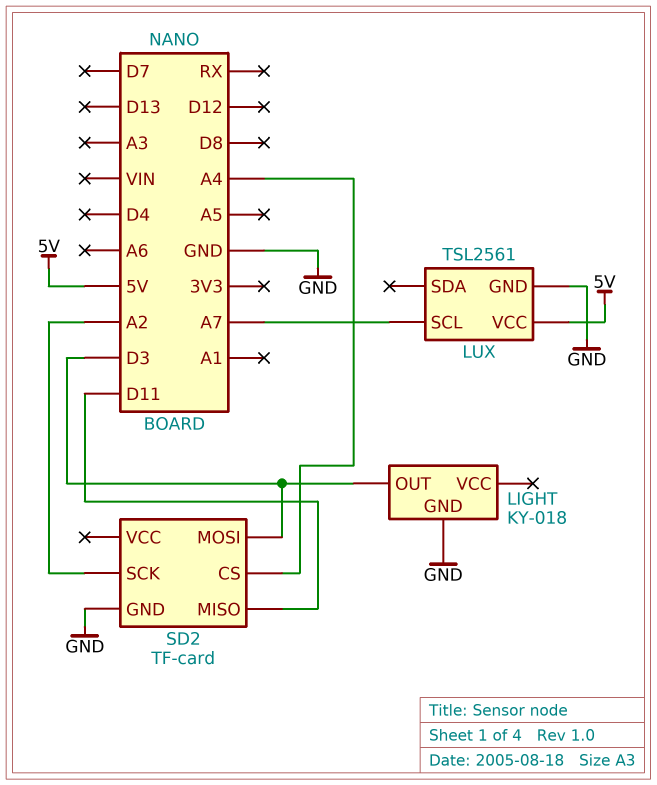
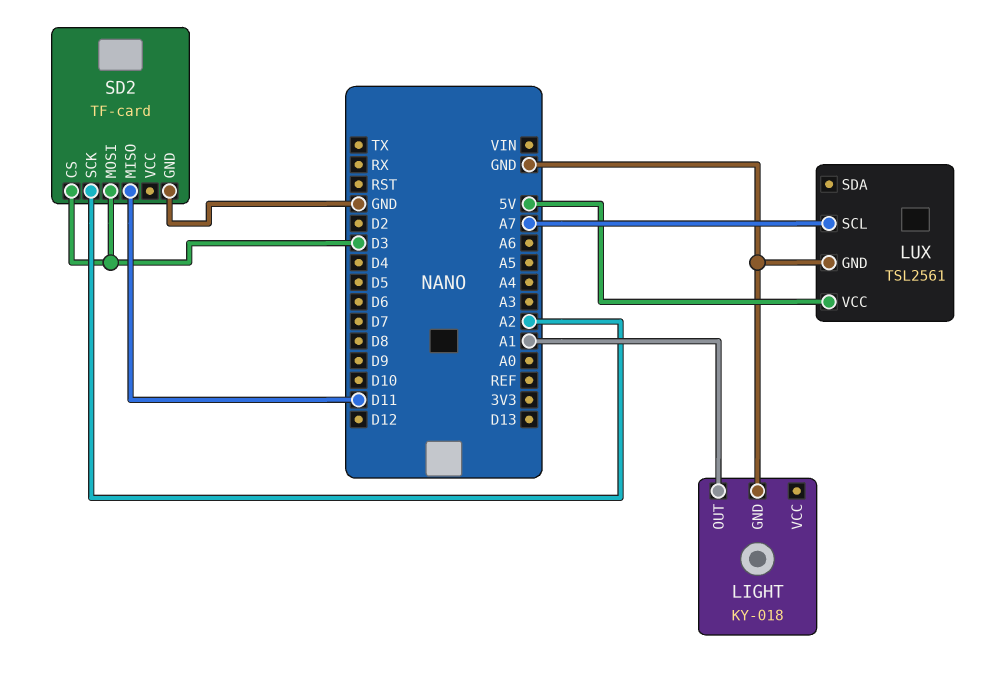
LIGHT pin OUT: D3 -> A1
SD2 pin CS: A4 -> D3

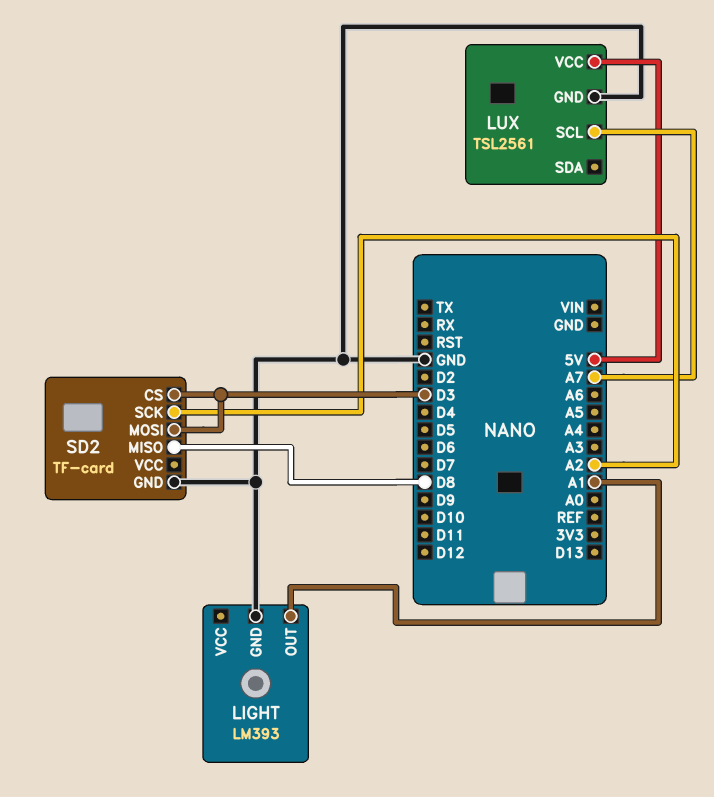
LIGHT: KY-018 -> LM393
SD2 pin MISO: D11 -> D8

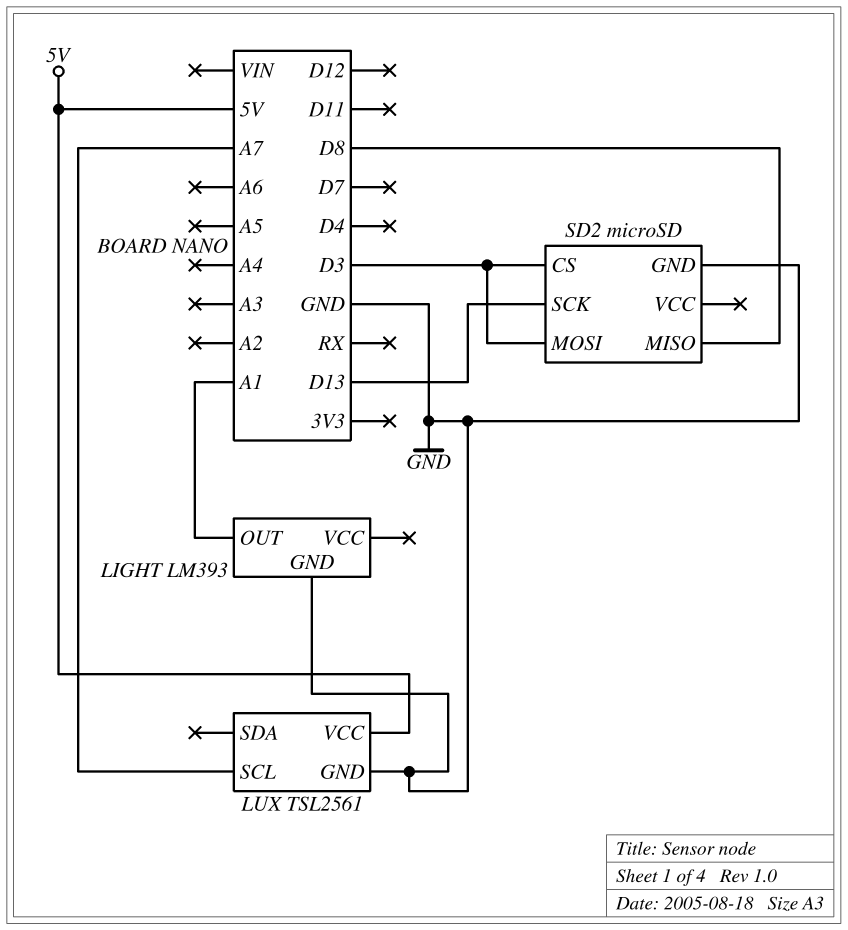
SD2: TF-card -> microSD
SD2 pin SCK: A2 -> D13

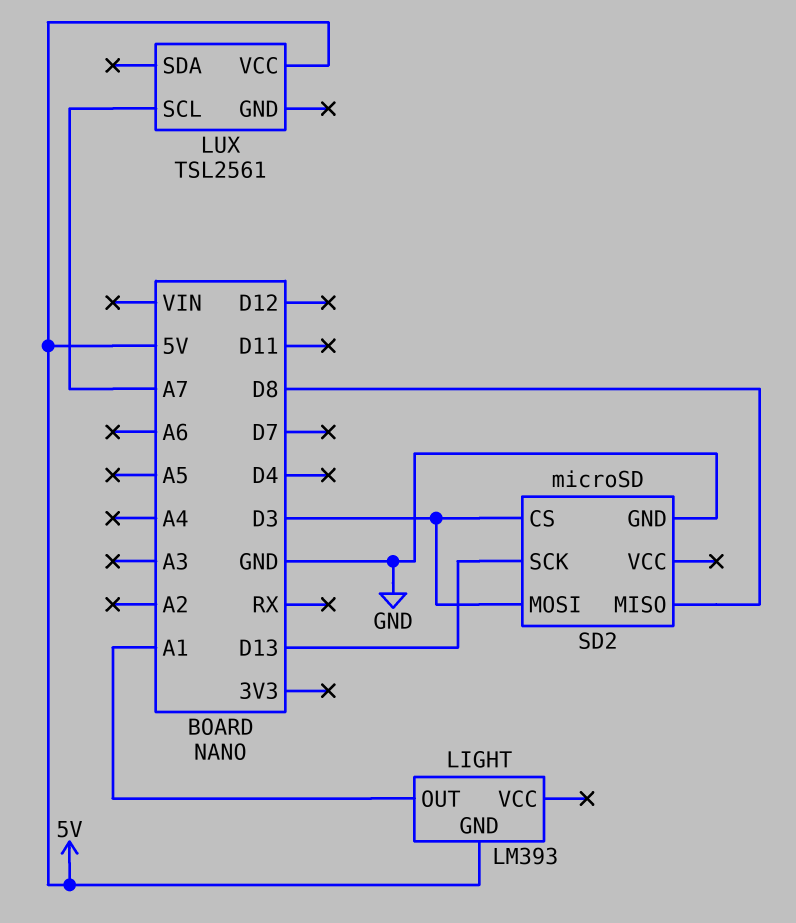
LIGHT pin GND: GND -> 5V
LUX pin GND: GND -> none

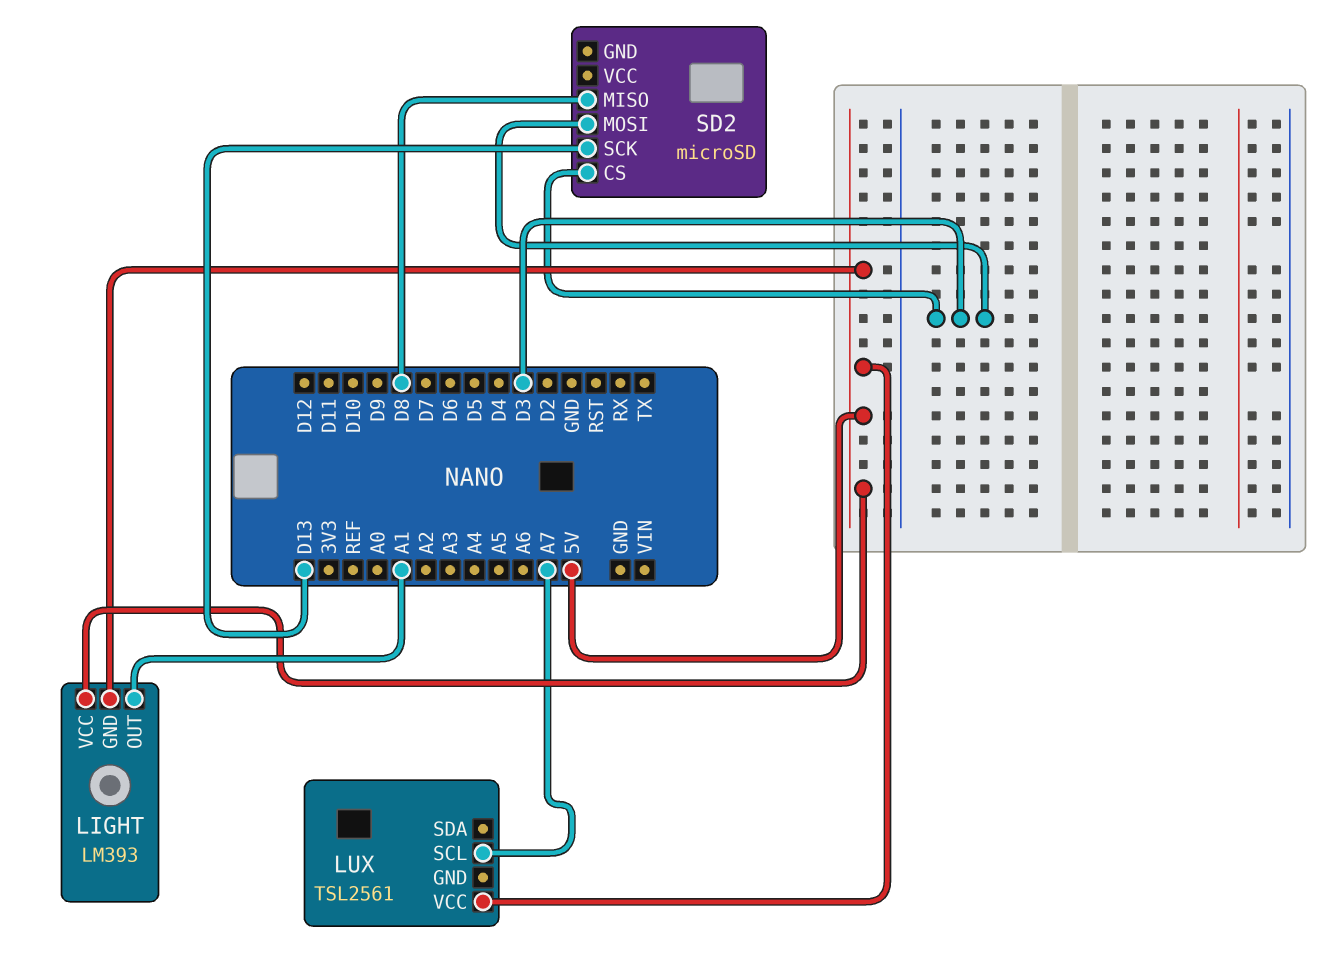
LIGHT pin VCC: none -> 5V
SD2 pin GND: GND -> none

